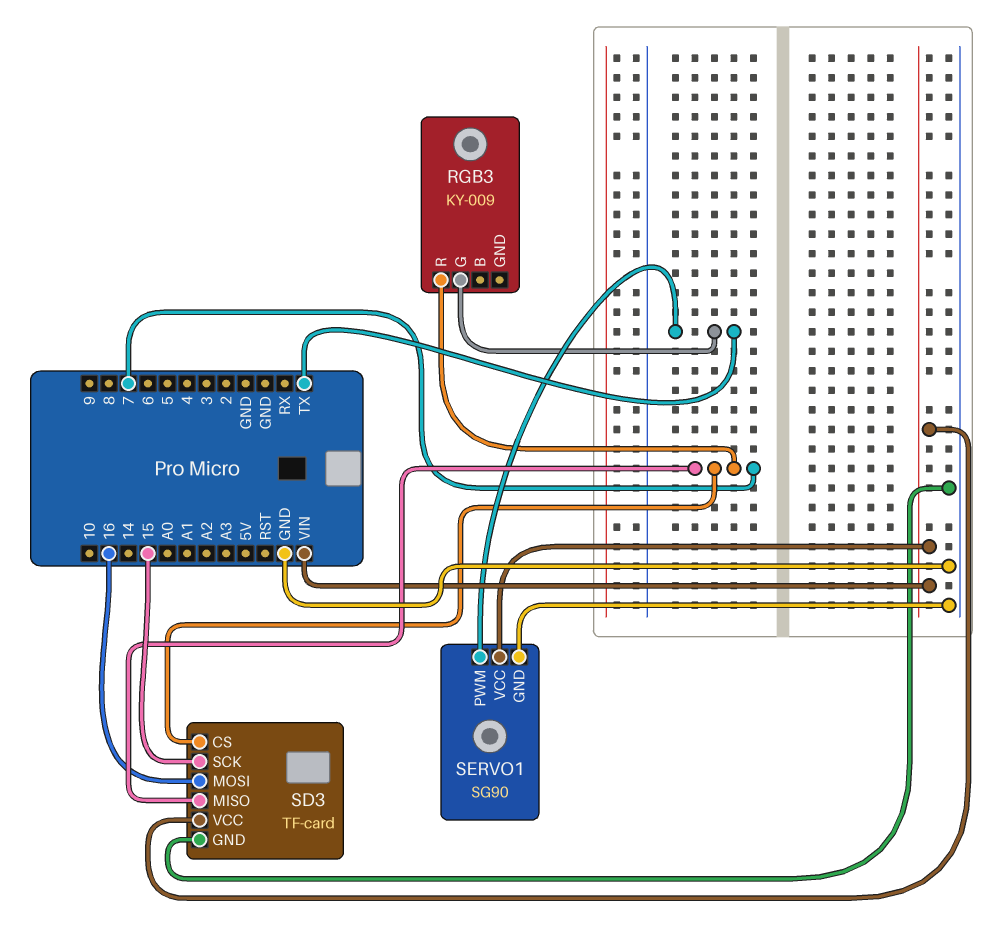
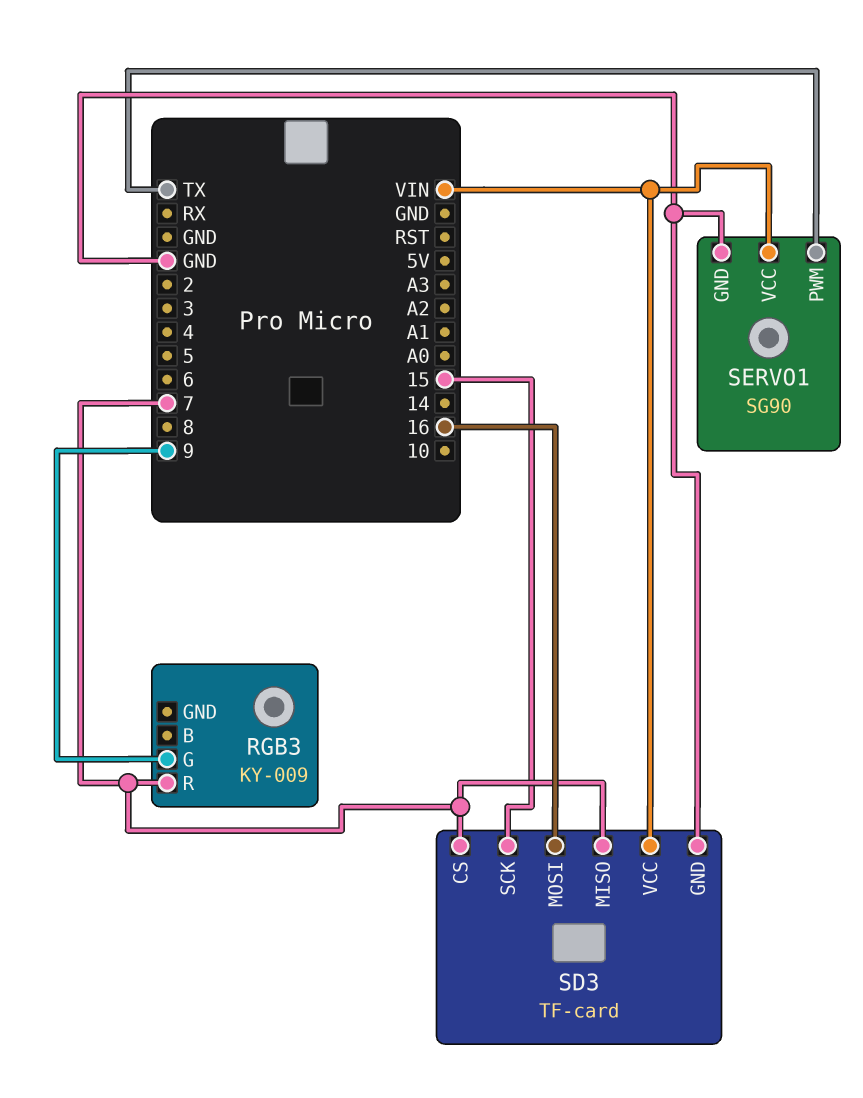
RGB3 pin G: TX -> 9

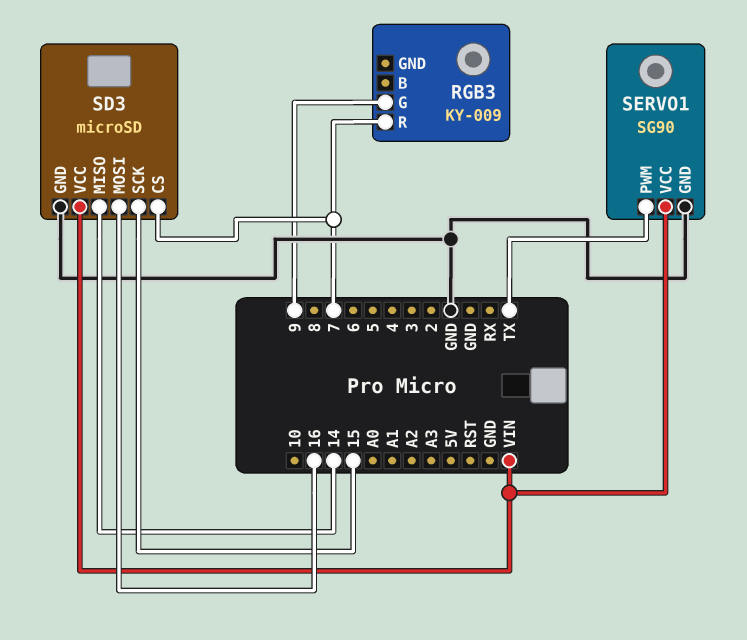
SD3: TF-card -> microSD
SD3 pin MISO: 7 -> 14

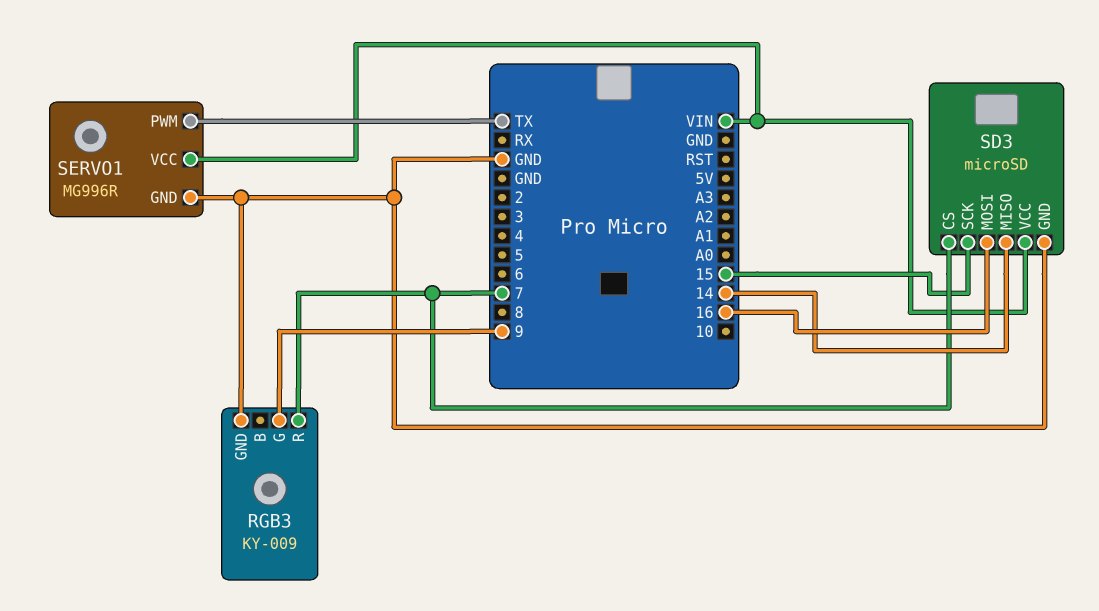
RGB3 pin GND: none -> GND
SERVO1: SG90 -> MG996R

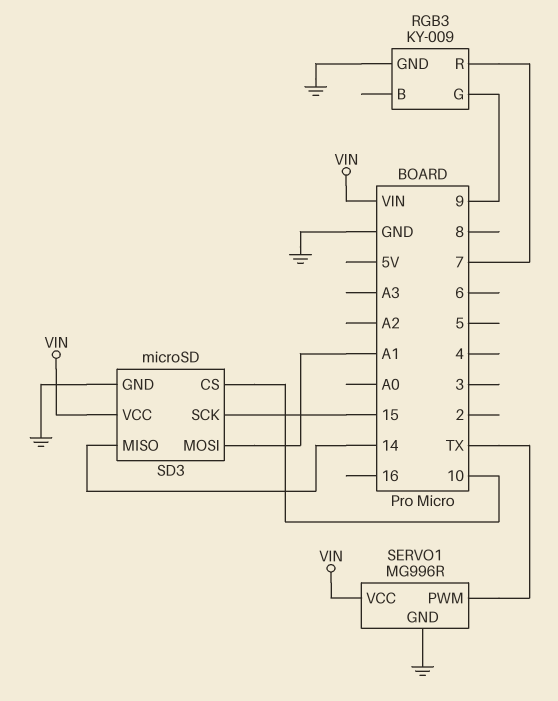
SD3 pin CS: 7 -> 10
SD3 pin MOSI: 16 -> A1

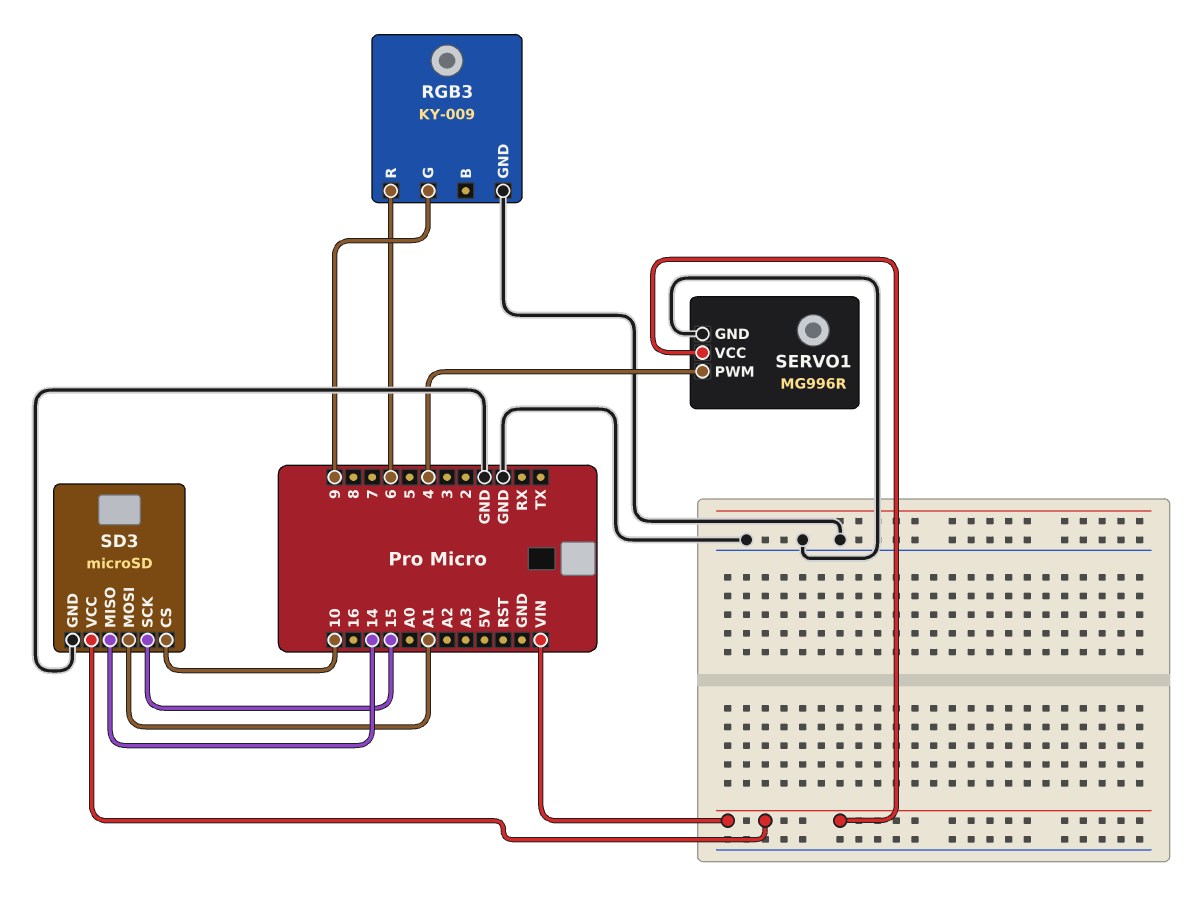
RGB3 pin R: 7 -> 6
SERVO1 pin PWM: TX -> 4

